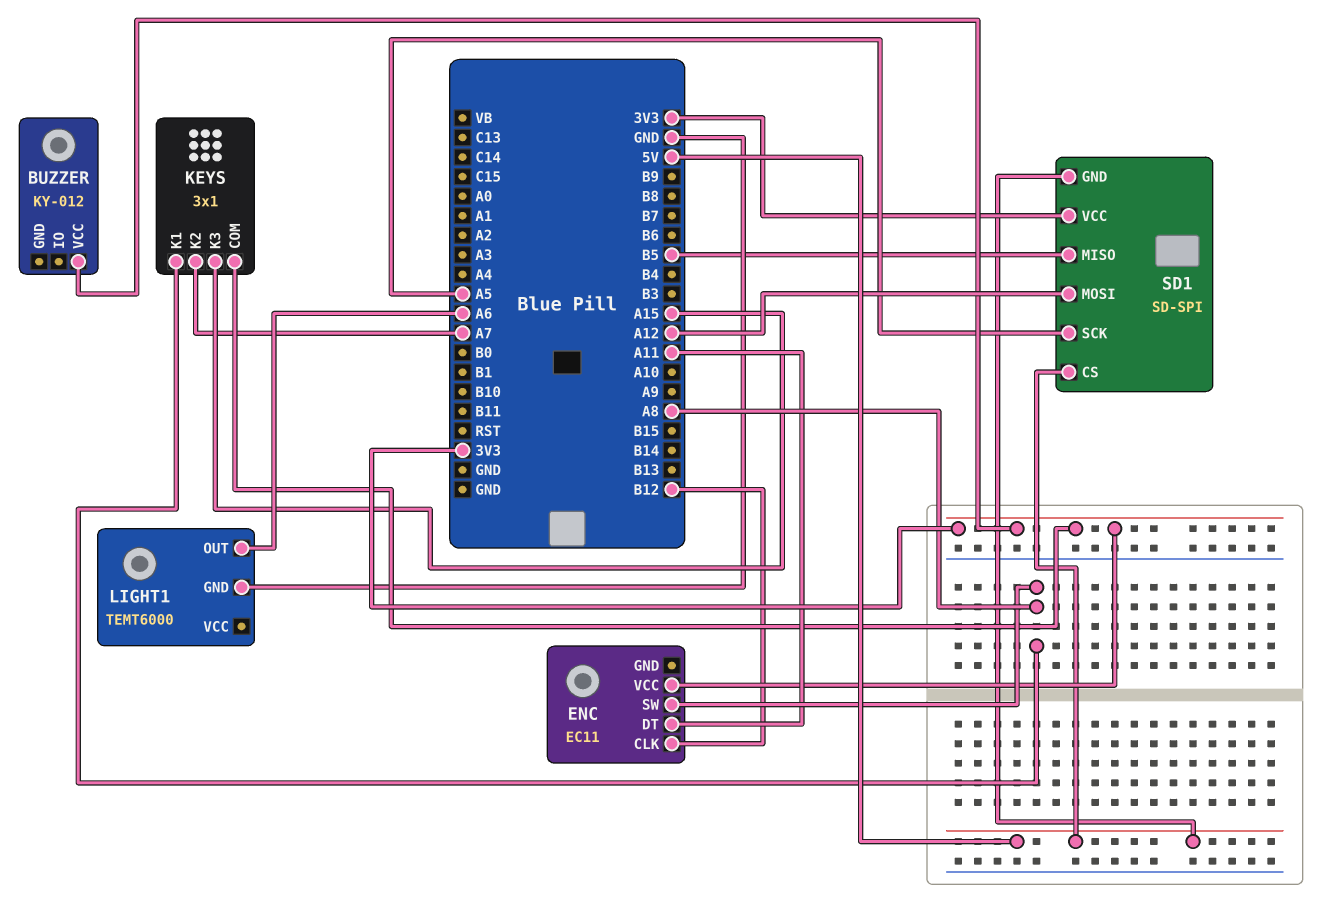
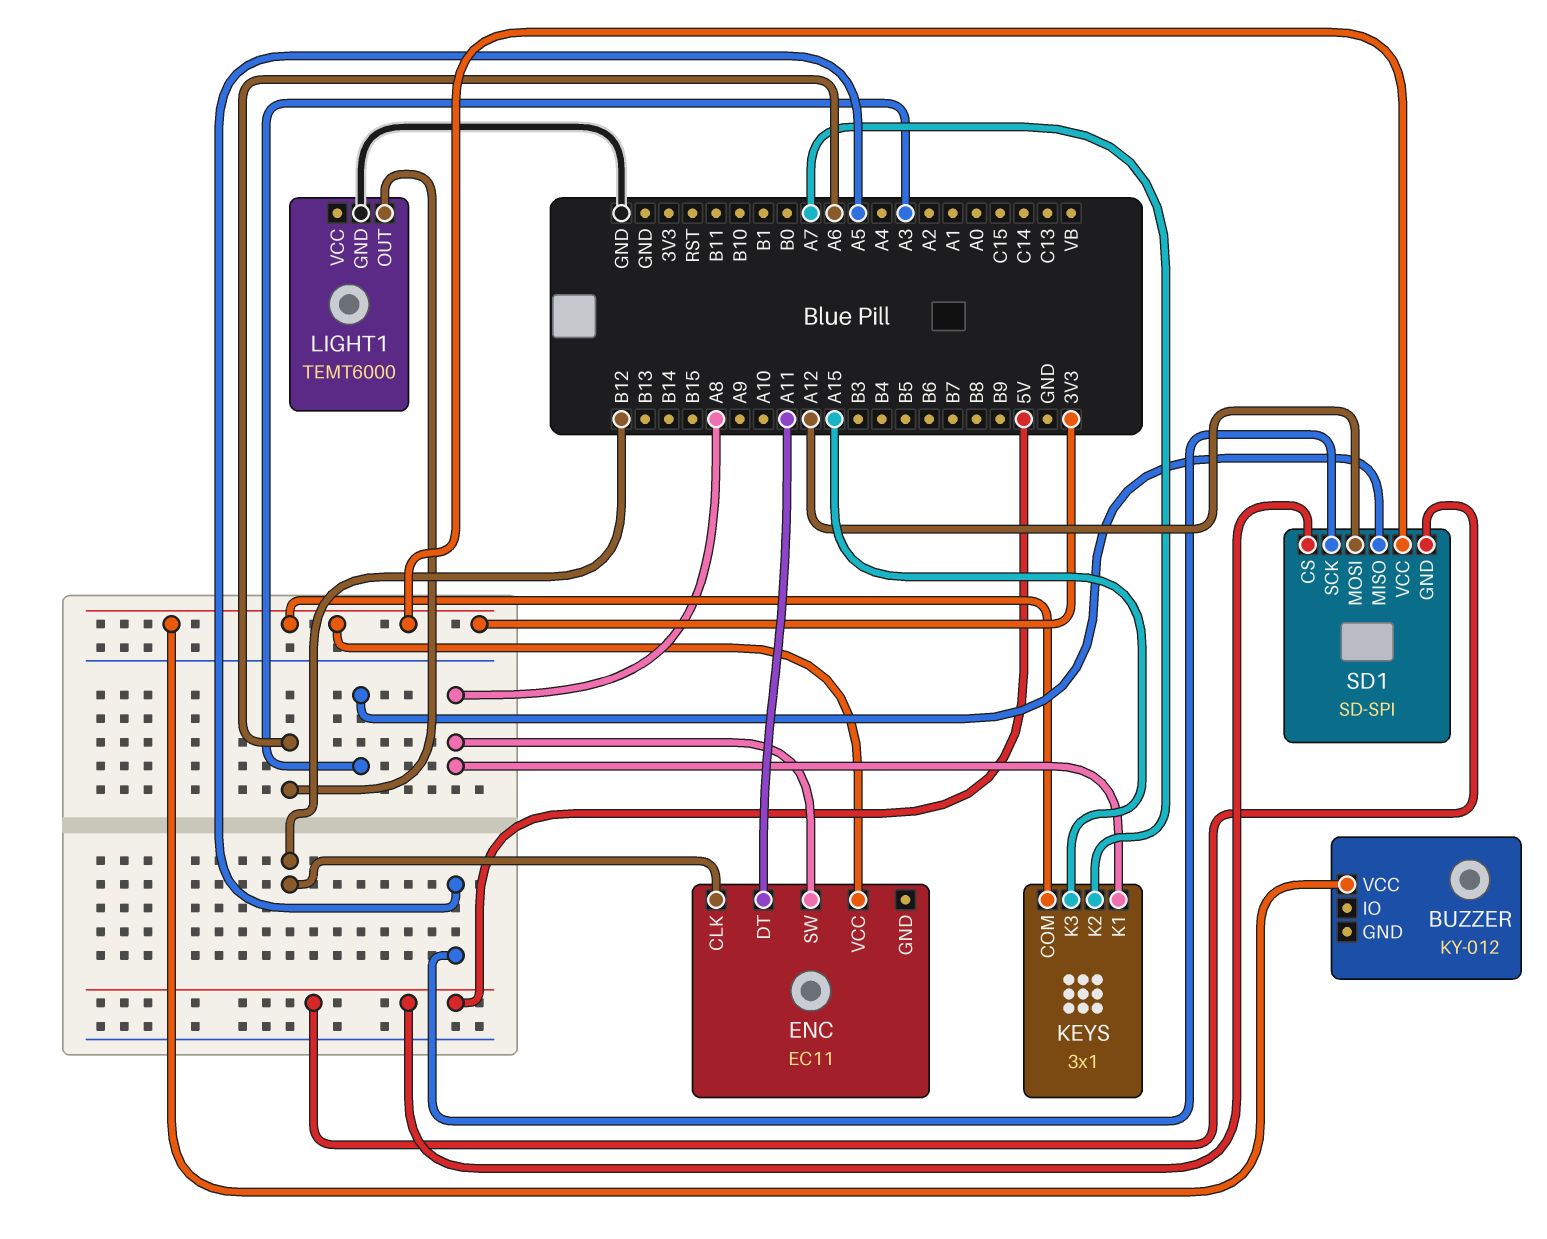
SD1 pin MISO: B5 -> A3

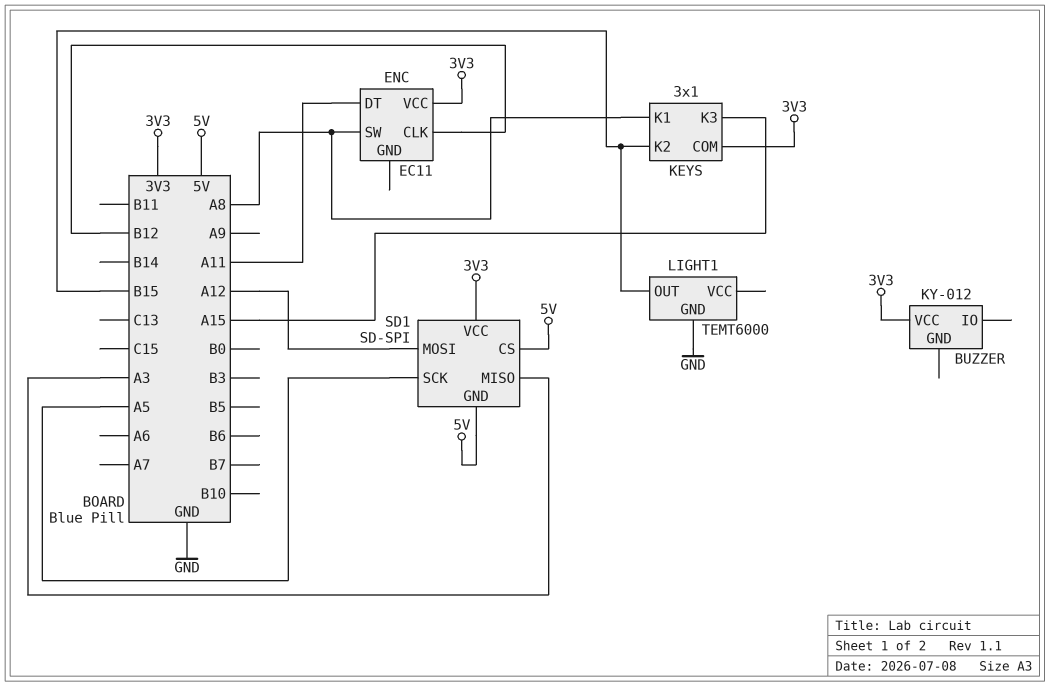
KEYS pin K2: A7 -> B15
LIGHT1 pin OUT: A6 -> B15

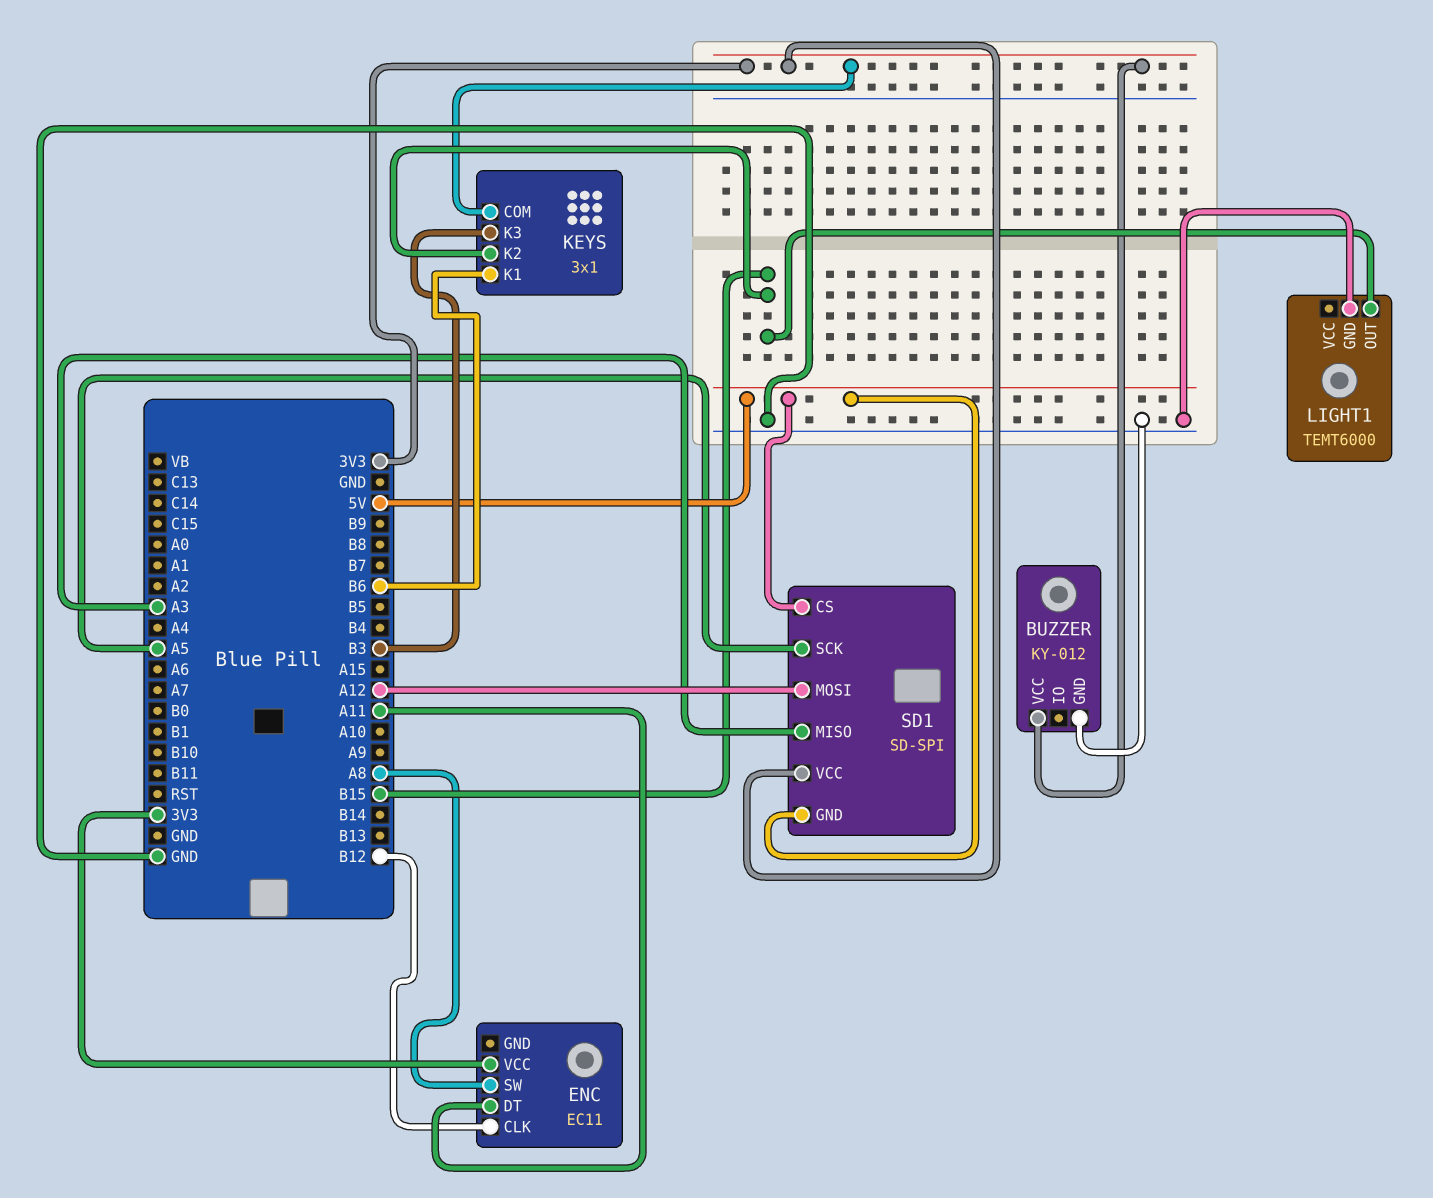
BUZZER pin GND: none -> GND
KEYS pin K1: A8 -> B6
KEYS pin K3: A15 -> B3

